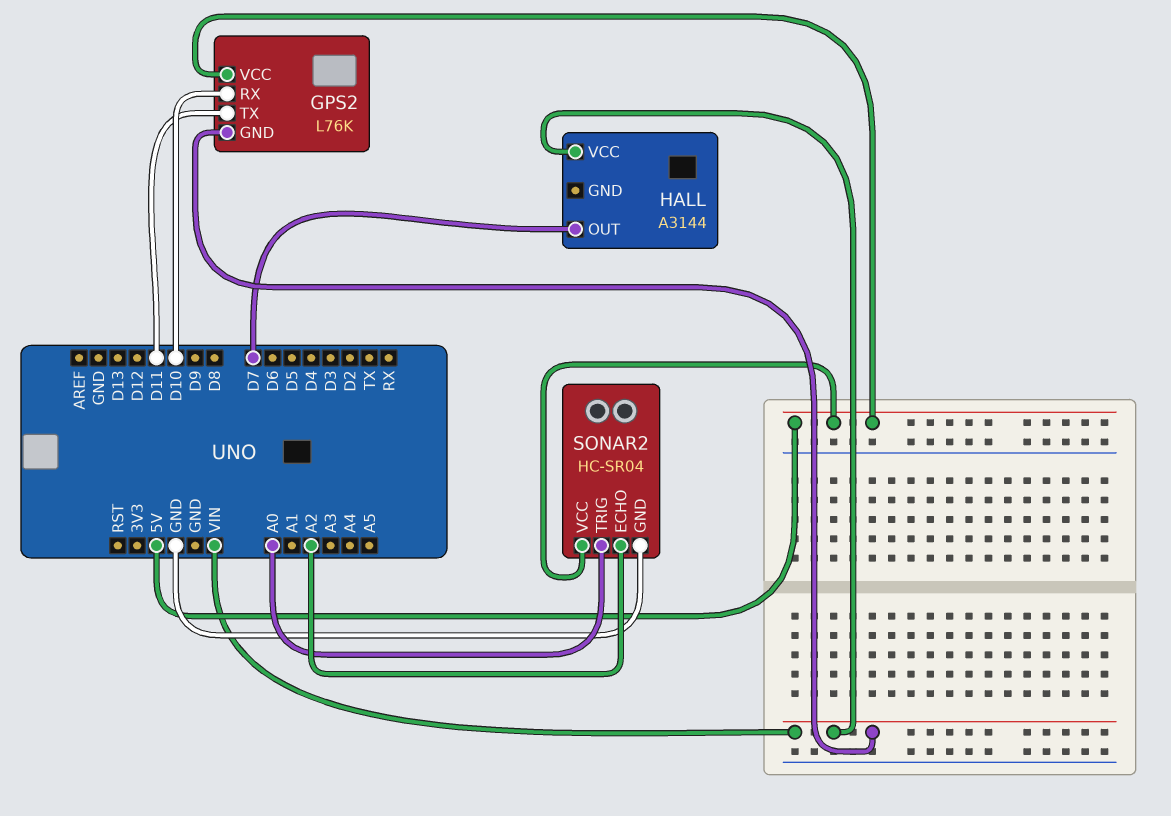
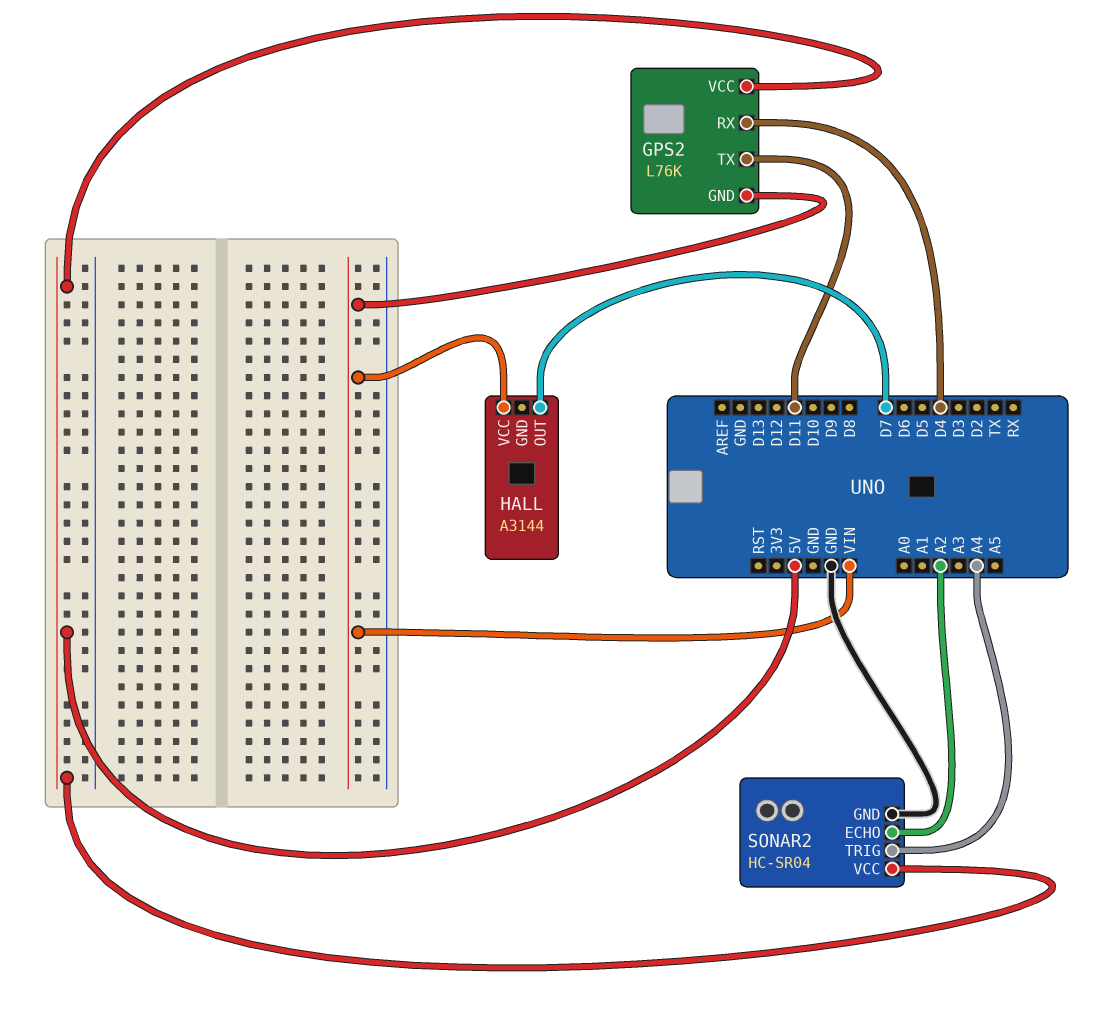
GPS2 pin RX: D10 -> D4
SONAR2 pin TRIG: A0 -> A4

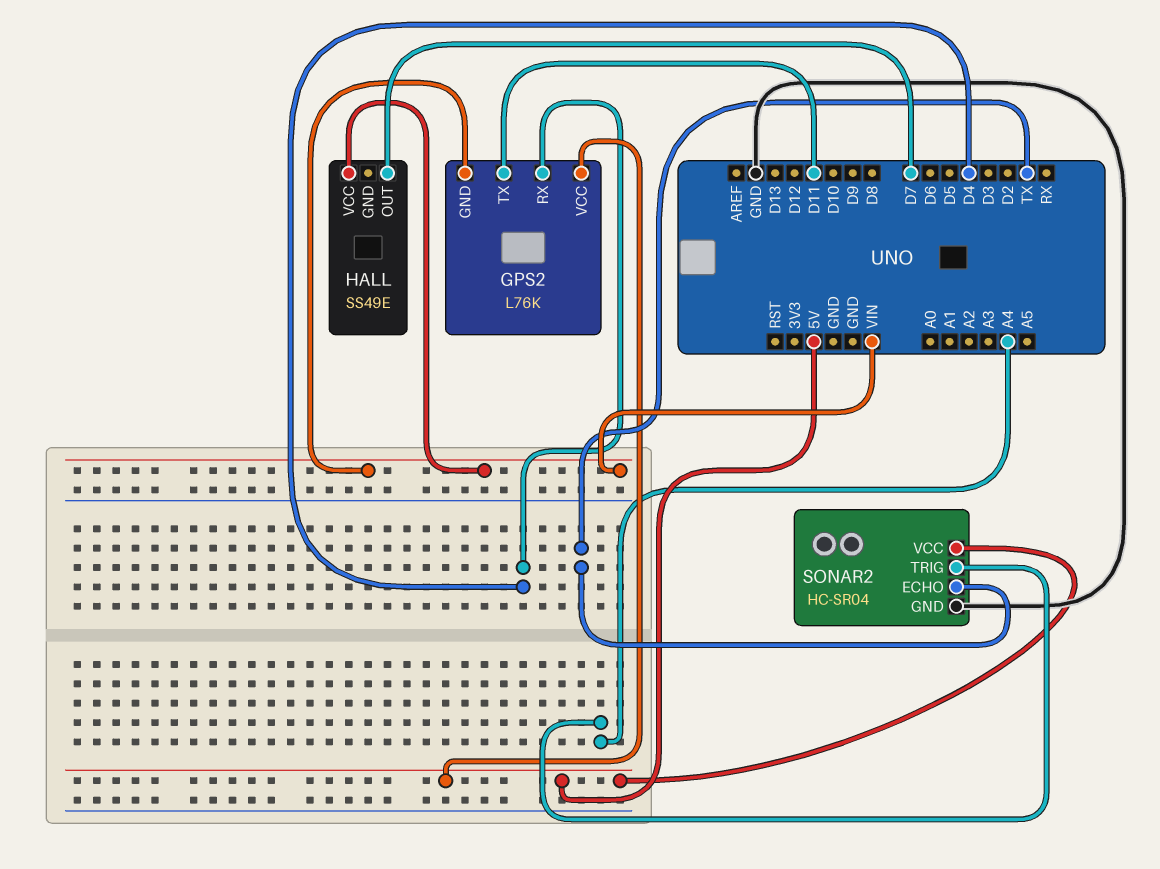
HALL: A3144 -> SS49E
SONAR2 pin ECHO: A2 -> TX

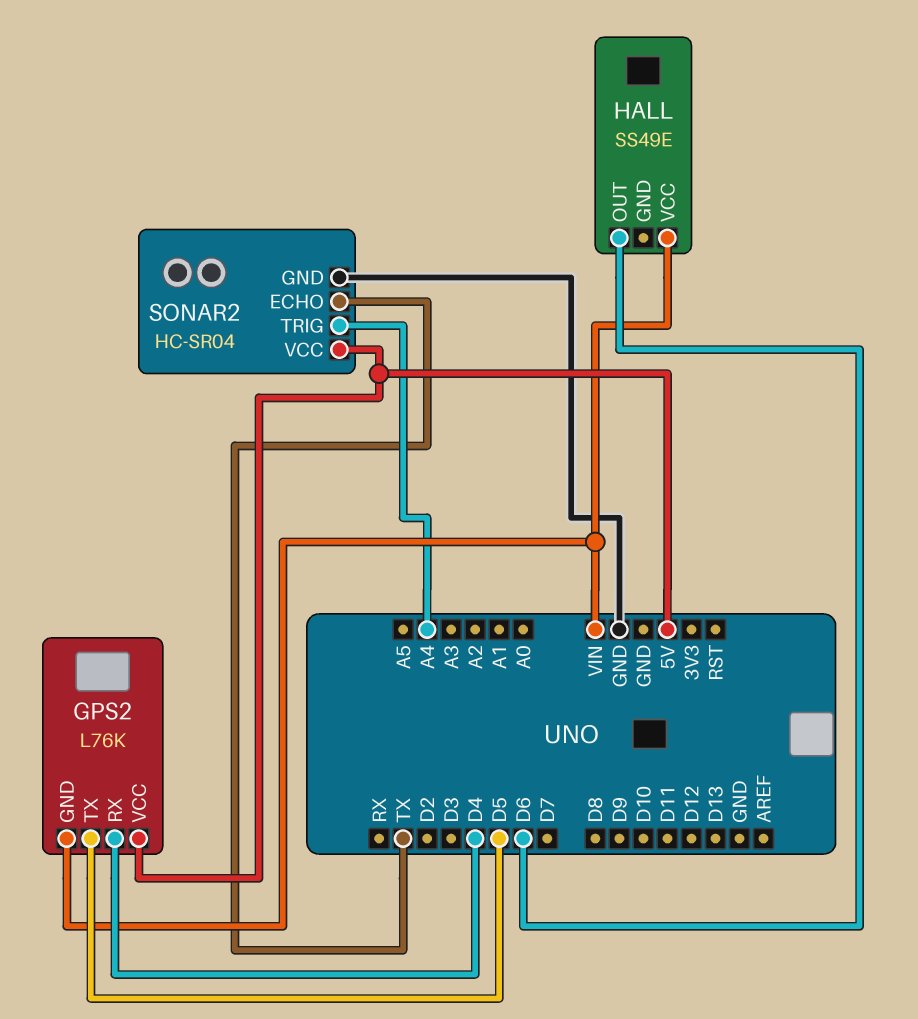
GPS2 pin TX: D11 -> D5
HALL pin OUT: D7 -> D6

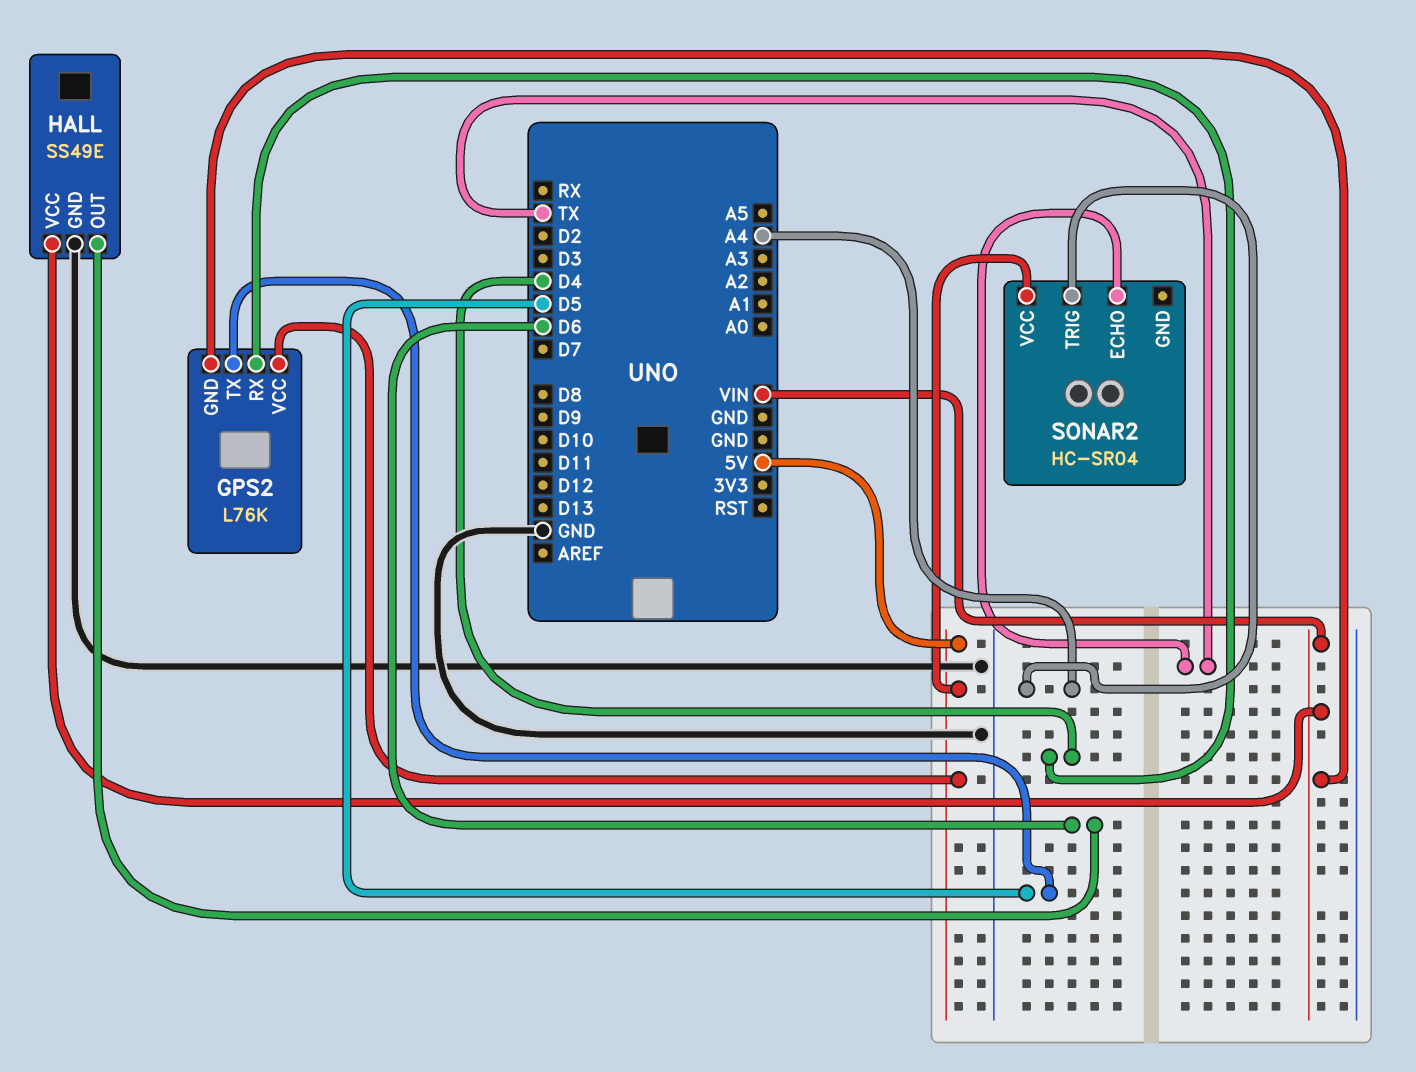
HALL pin GND: none -> GND
SONAR2 pin GND: GND -> none

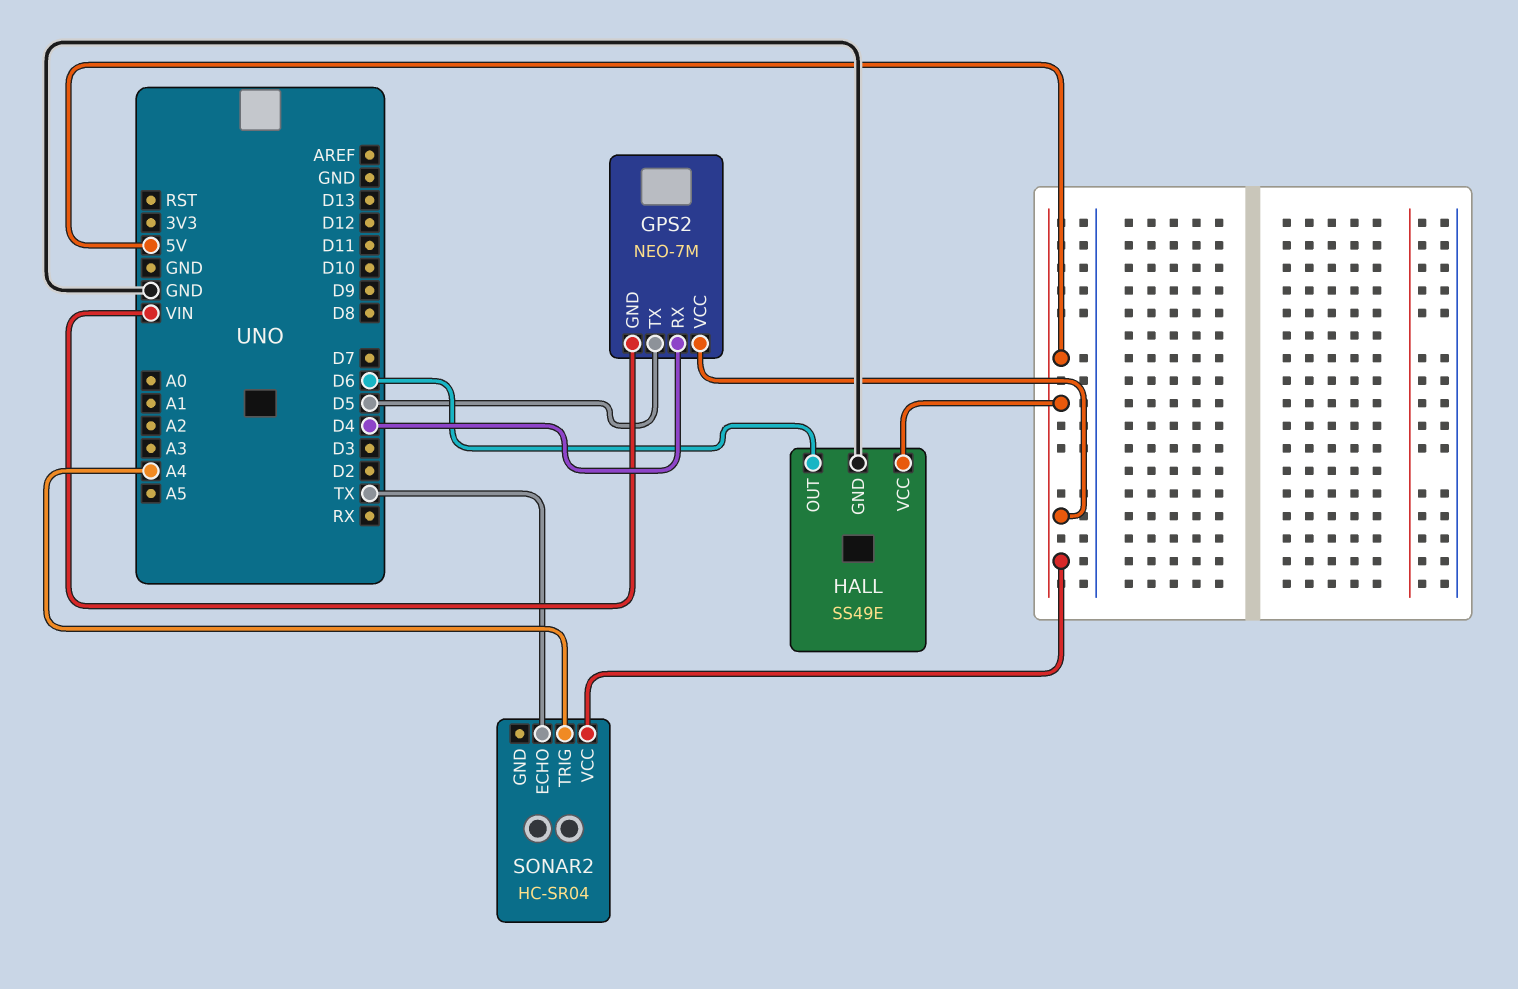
GPS2: L76K -> NEO-7M
HALL pin VCC: VIN -> 5V

